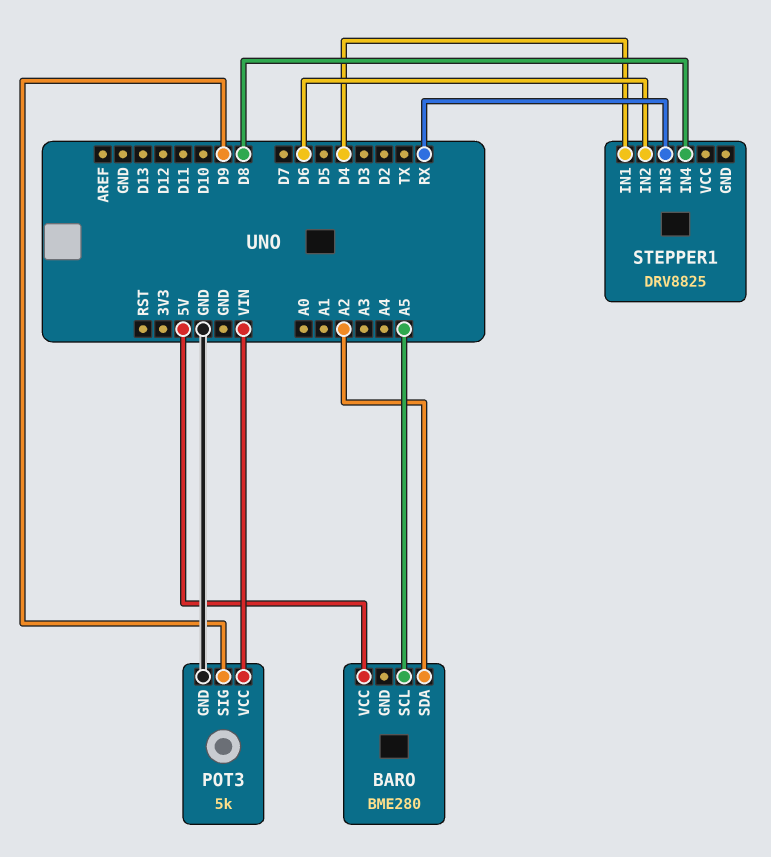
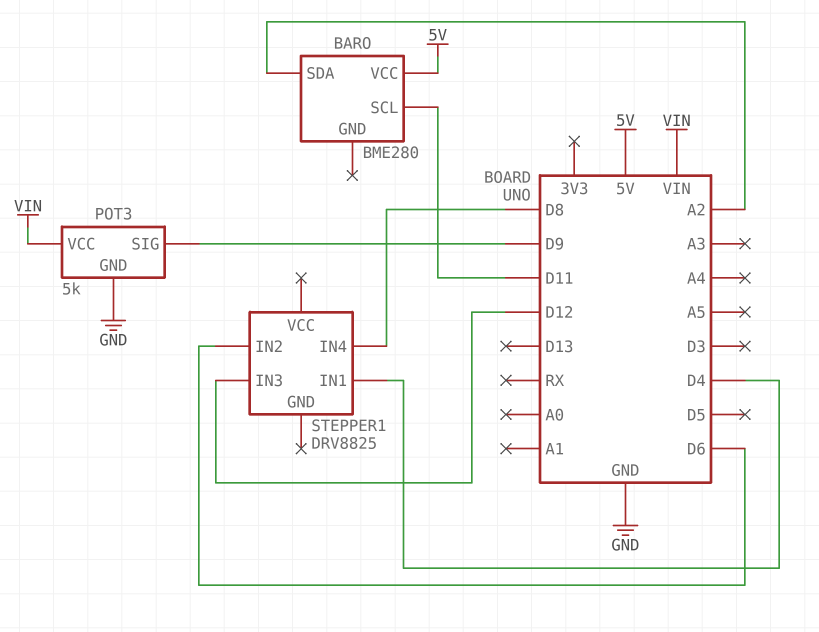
BARO pin SCL: A5 -> D11
STEPPER1 pin IN3: RX -> D12

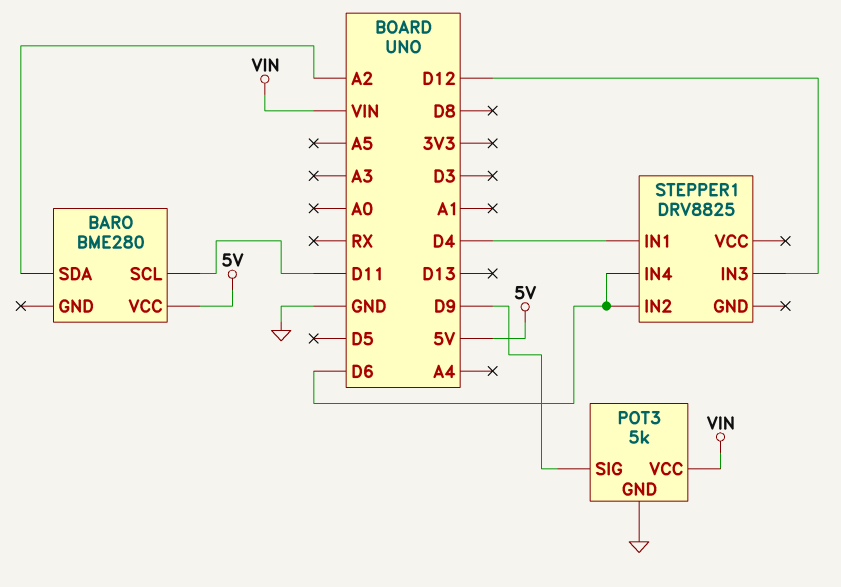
STEPPER1 pin IN4: D8 -> D6

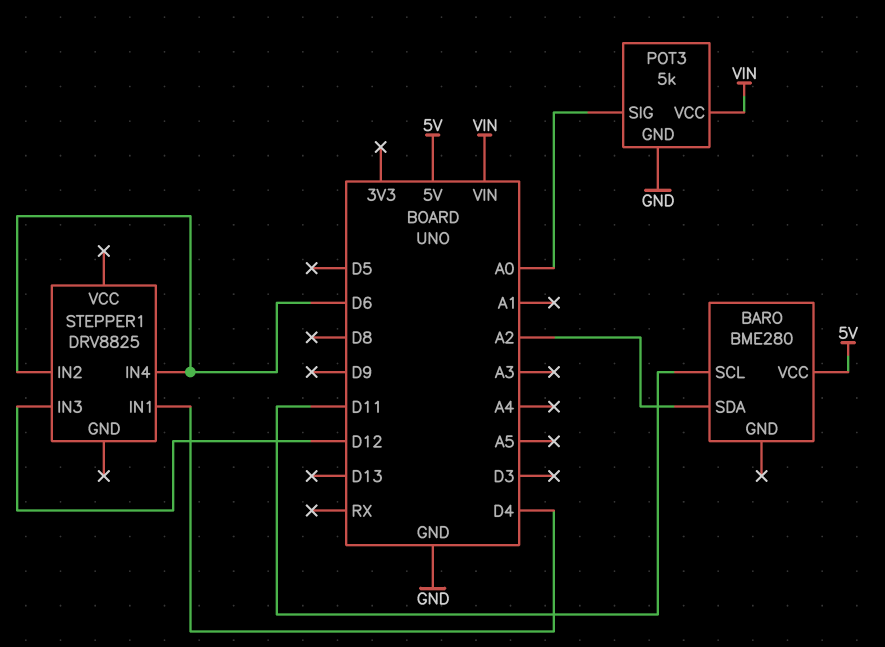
POT3 pin SIG: D9 -> A0

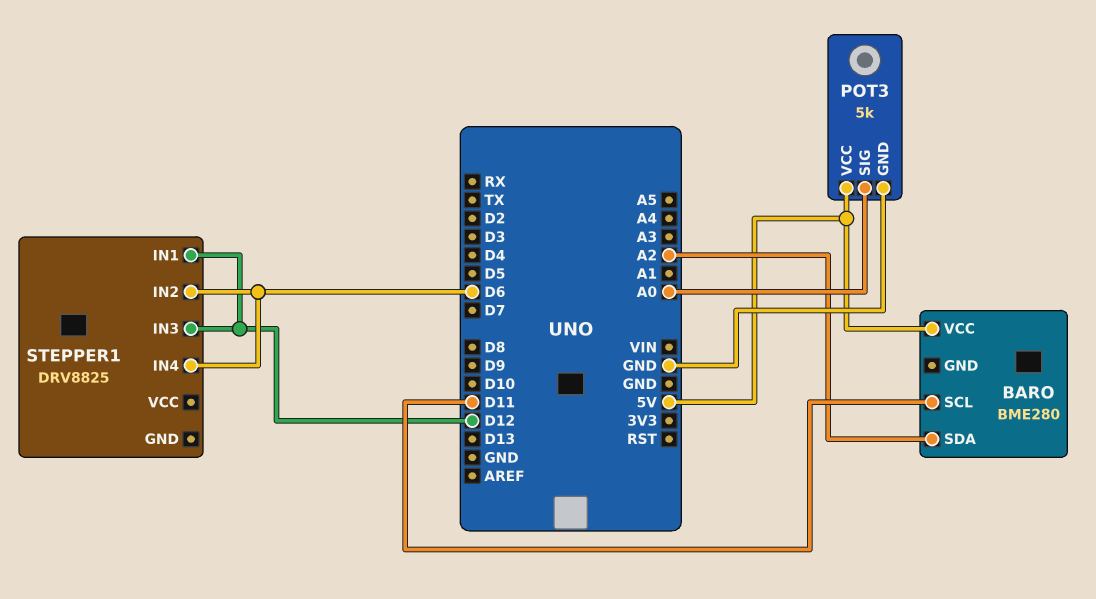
POT3 pin VCC: VIN -> 5V
STEPPER1 pin IN1: D4 -> D12

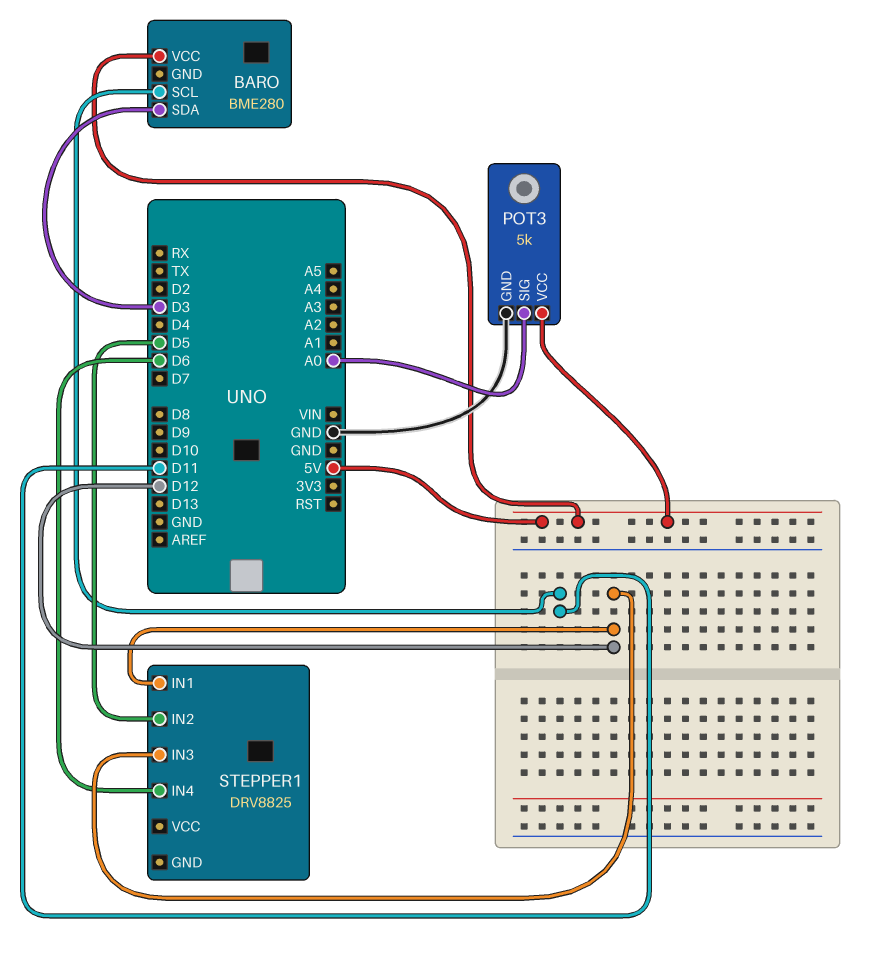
BARO pin SDA: A2 -> D3
STEPPER1 pin IN2: D6 -> D5

